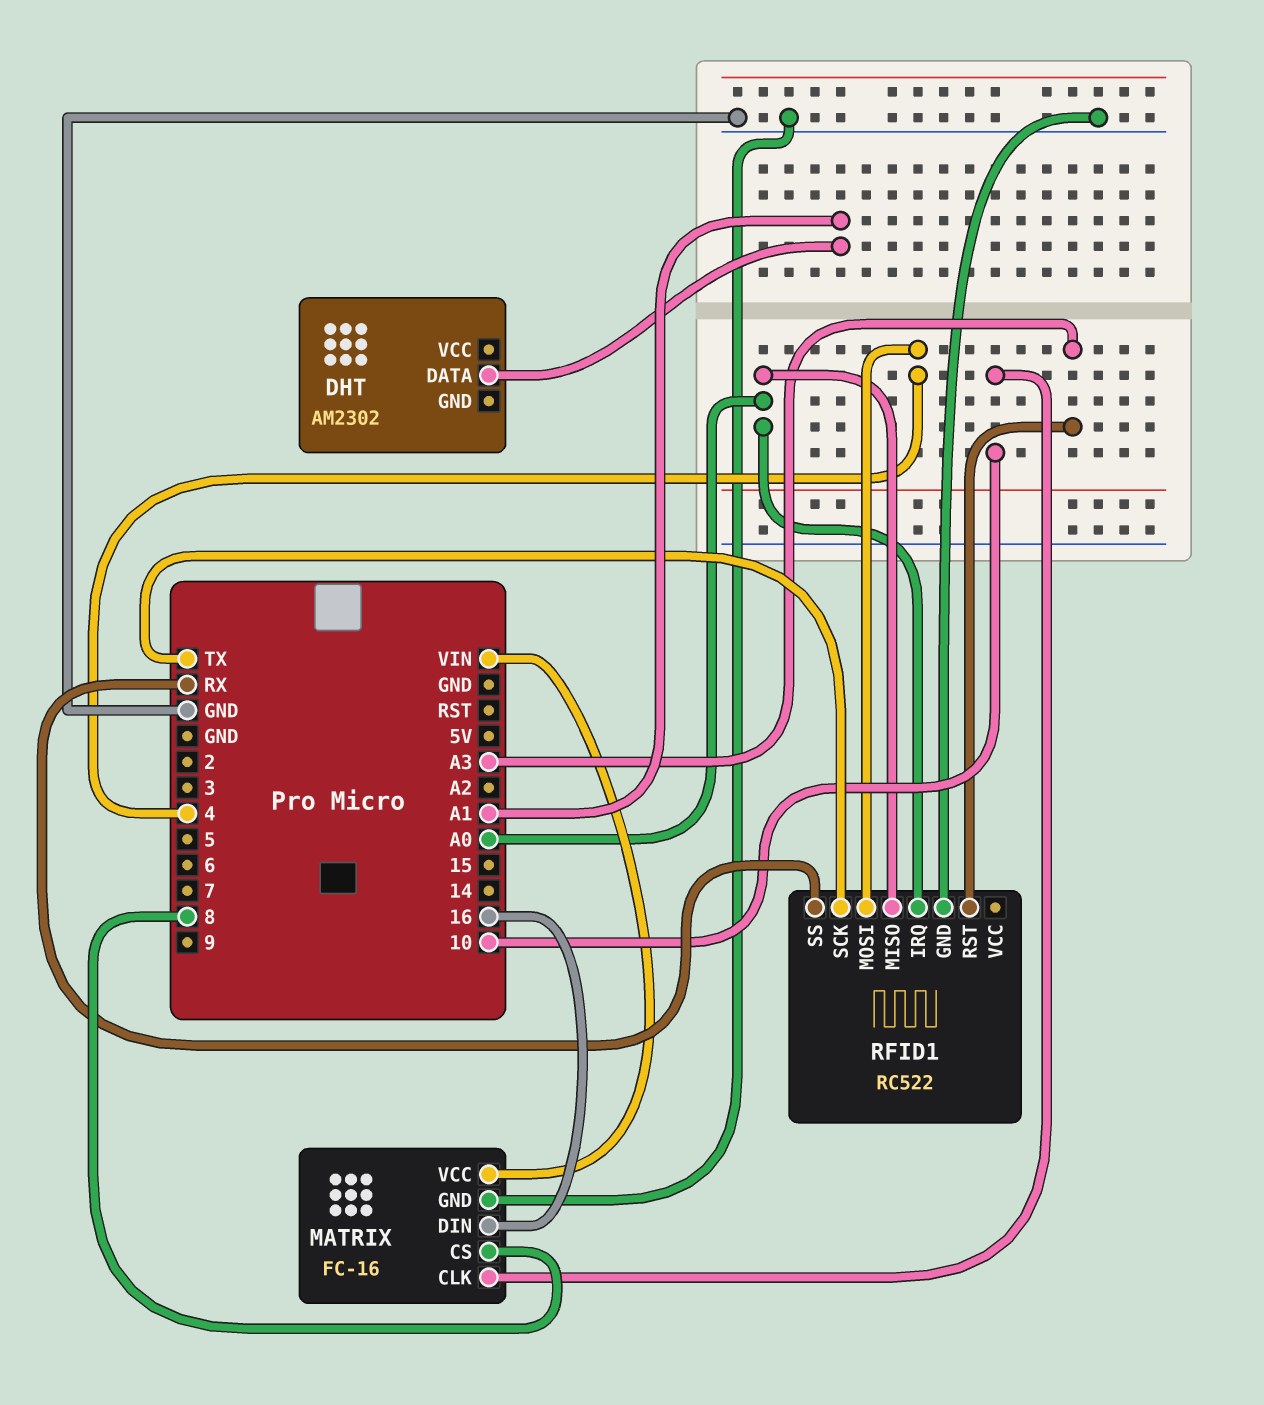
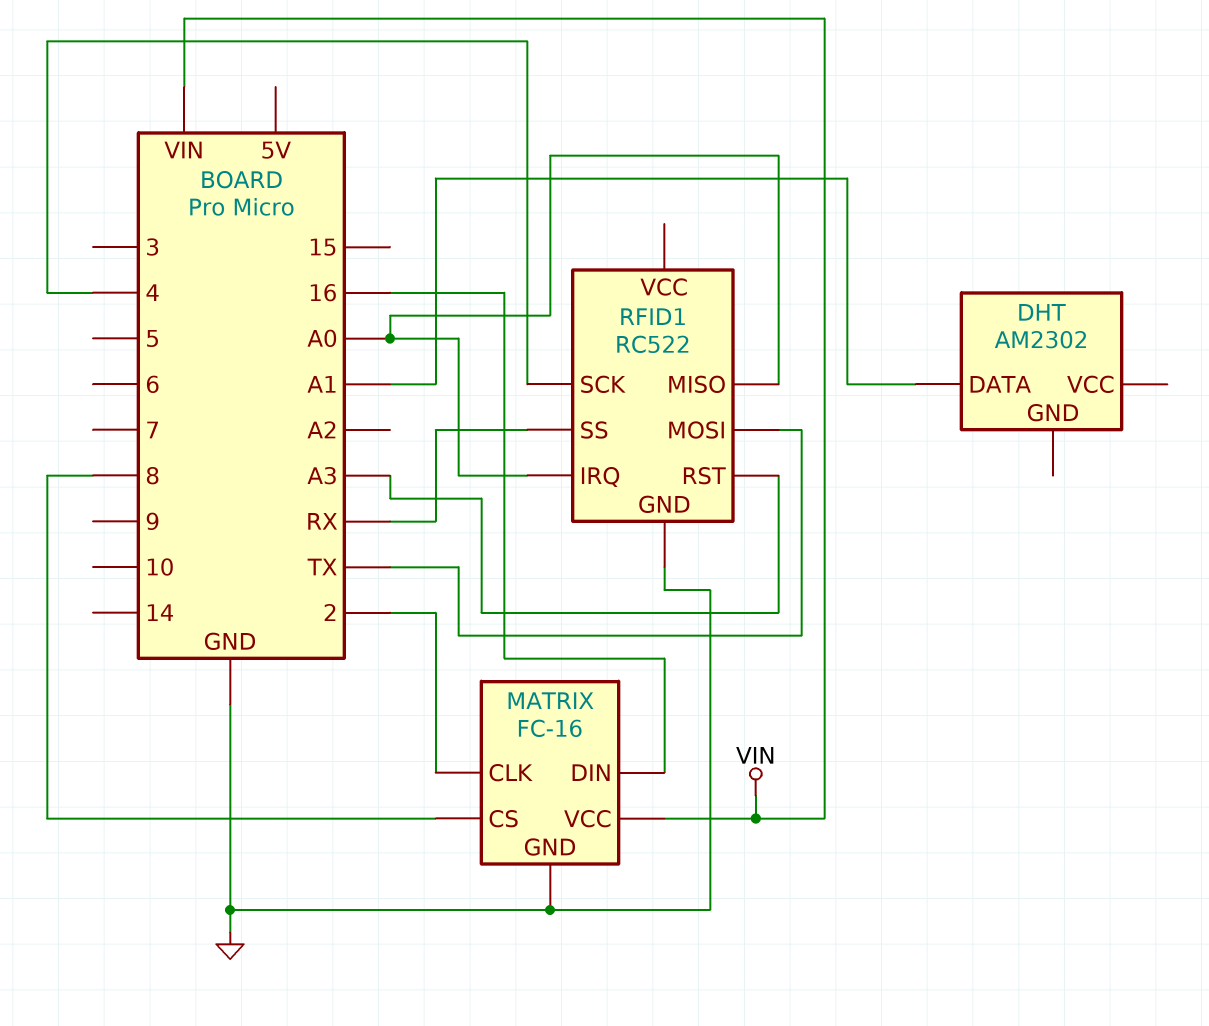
MATRIX pin CLK: 10 -> 2
RFID1 pin MOSI: 4 -> TX
RFID1 pin SCK: TX -> 4

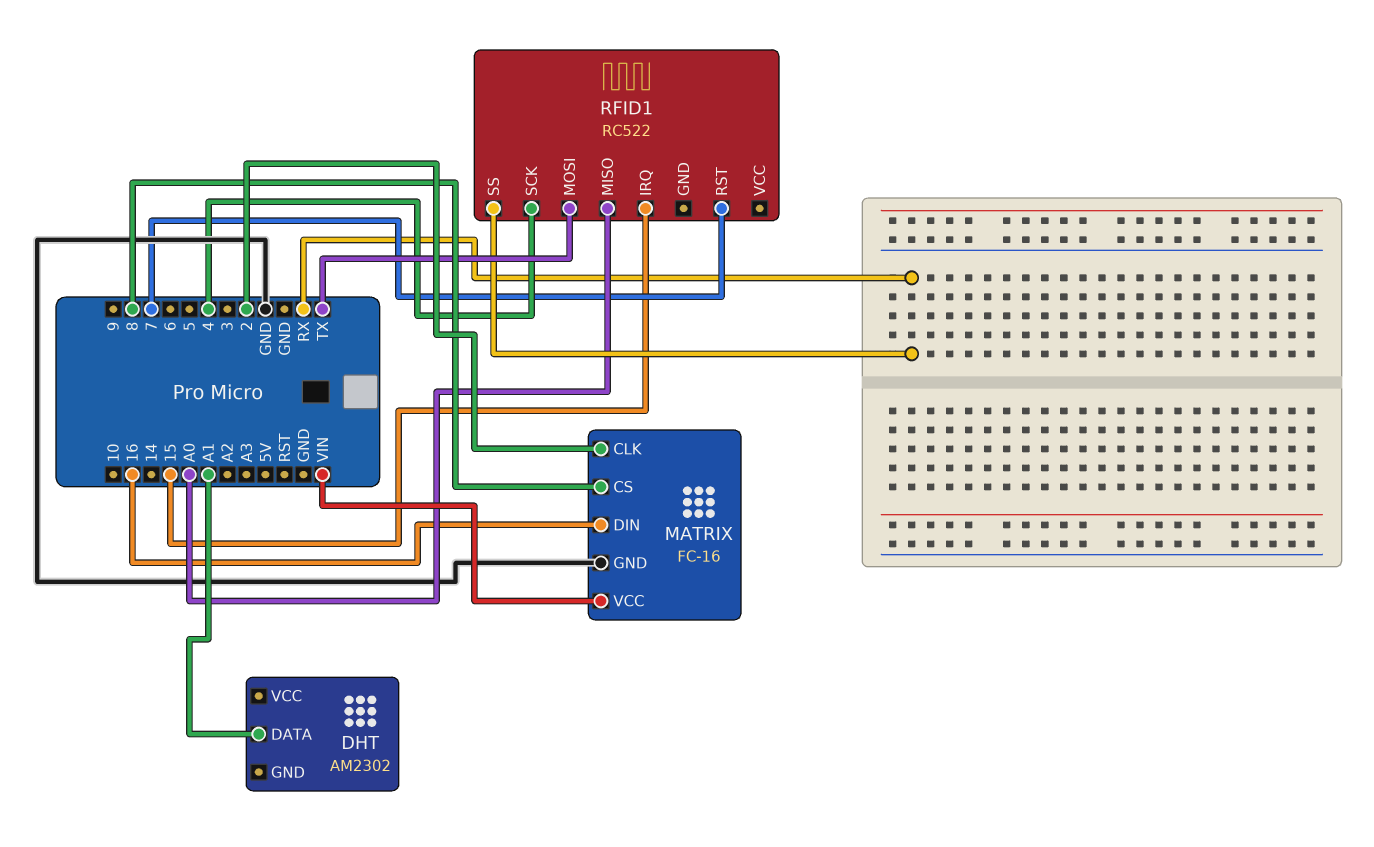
RFID1 pin GND: GND -> none
RFID1 pin IRQ: A0 -> 15
RFID1 pin RST: A3 -> 7

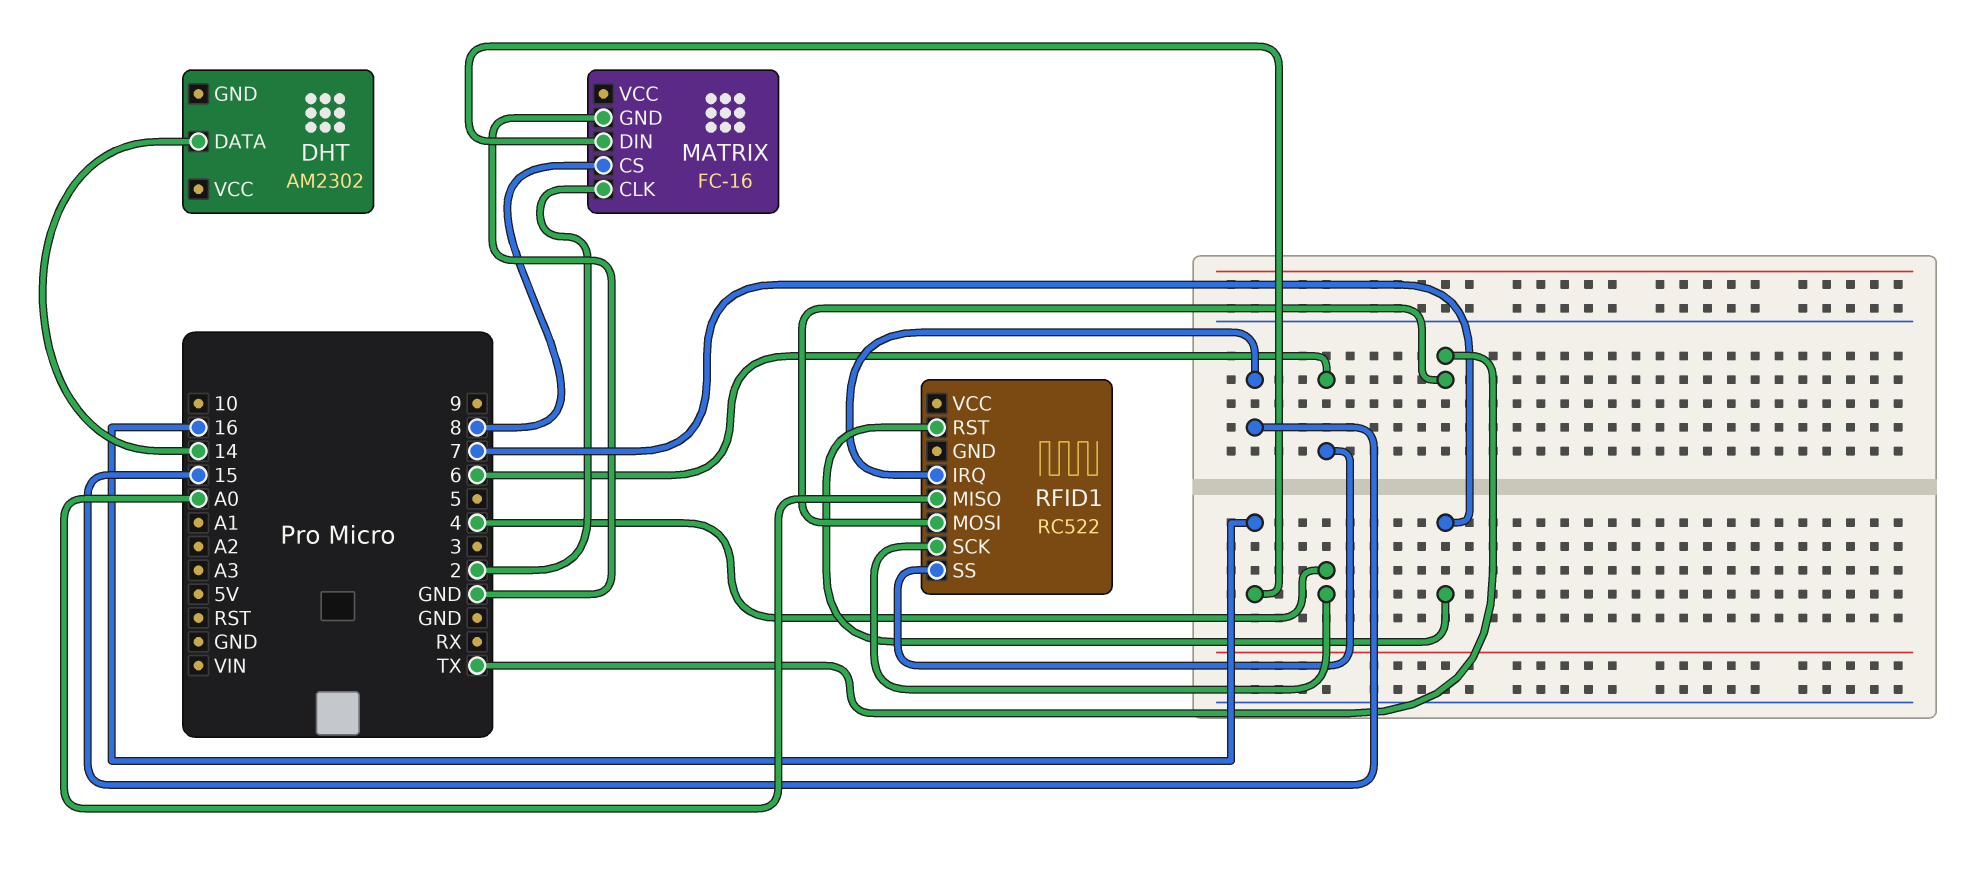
DHT pin DATA: A1 -> 14
MATRIX pin VCC: VIN -> none
RFID1 pin SS: RX -> 6

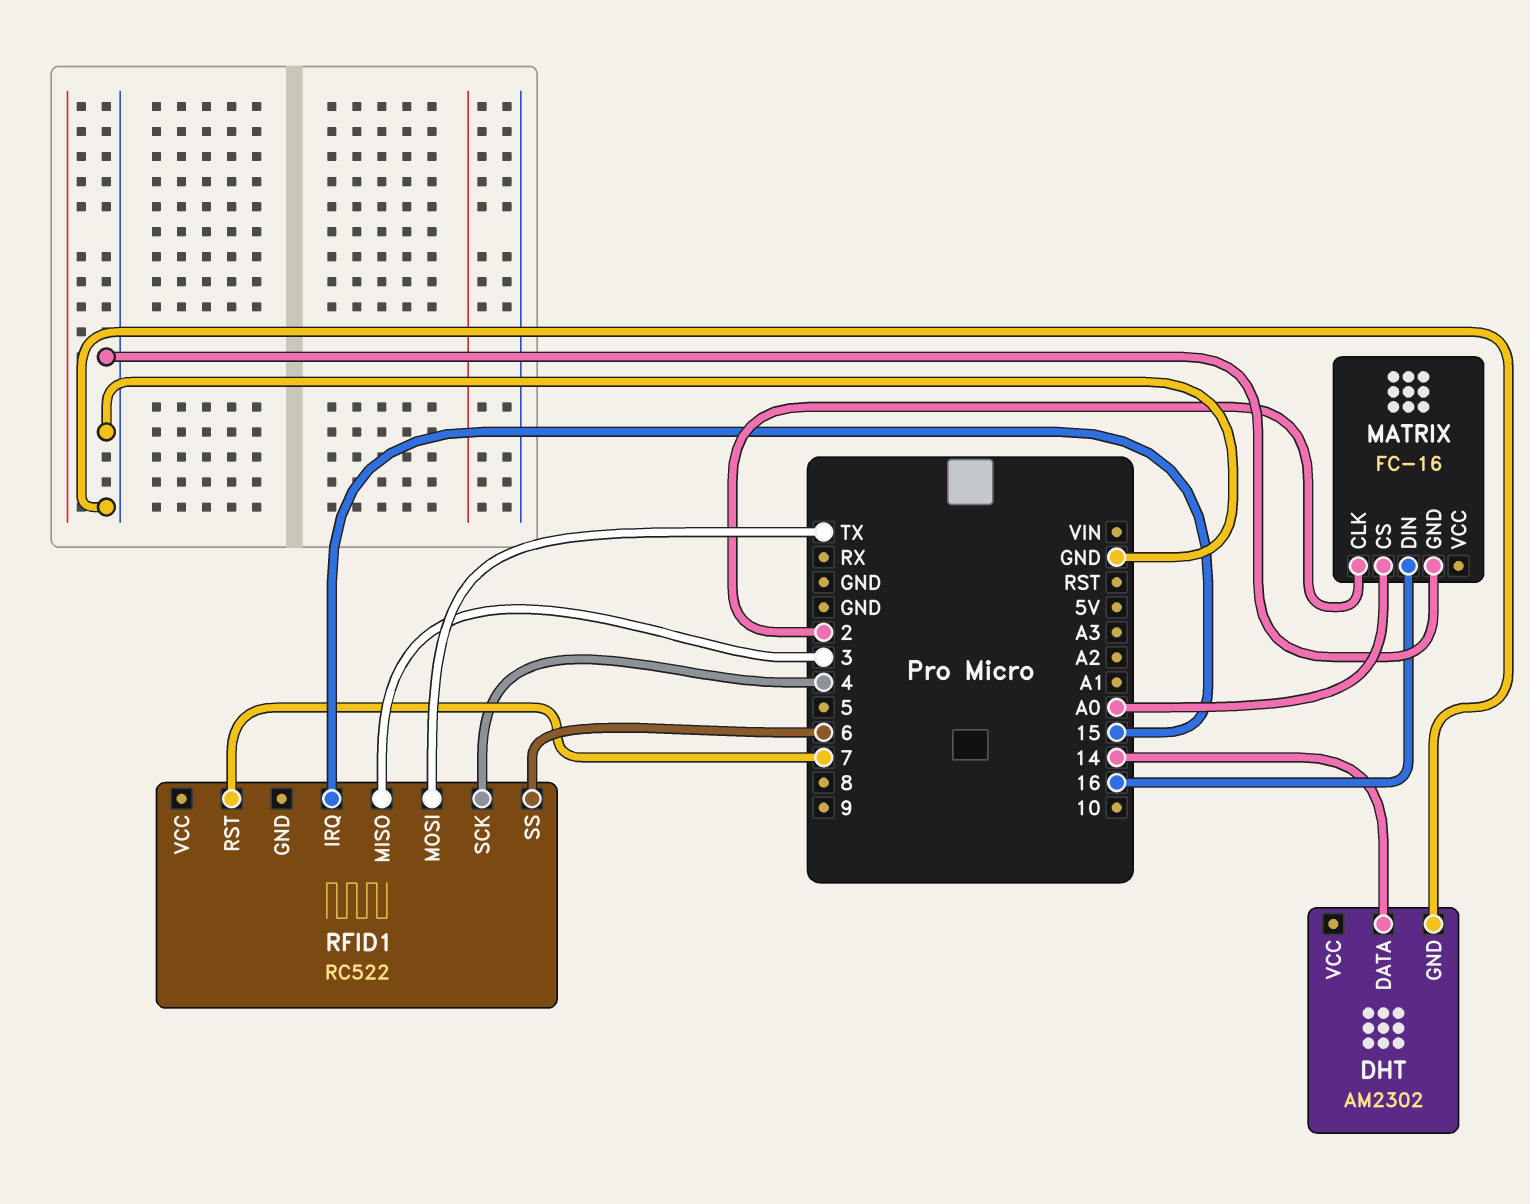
DHT pin GND: none -> GND
MATRIX pin CS: 8 -> A0
RFID1 pin MISO: A0 -> 3

